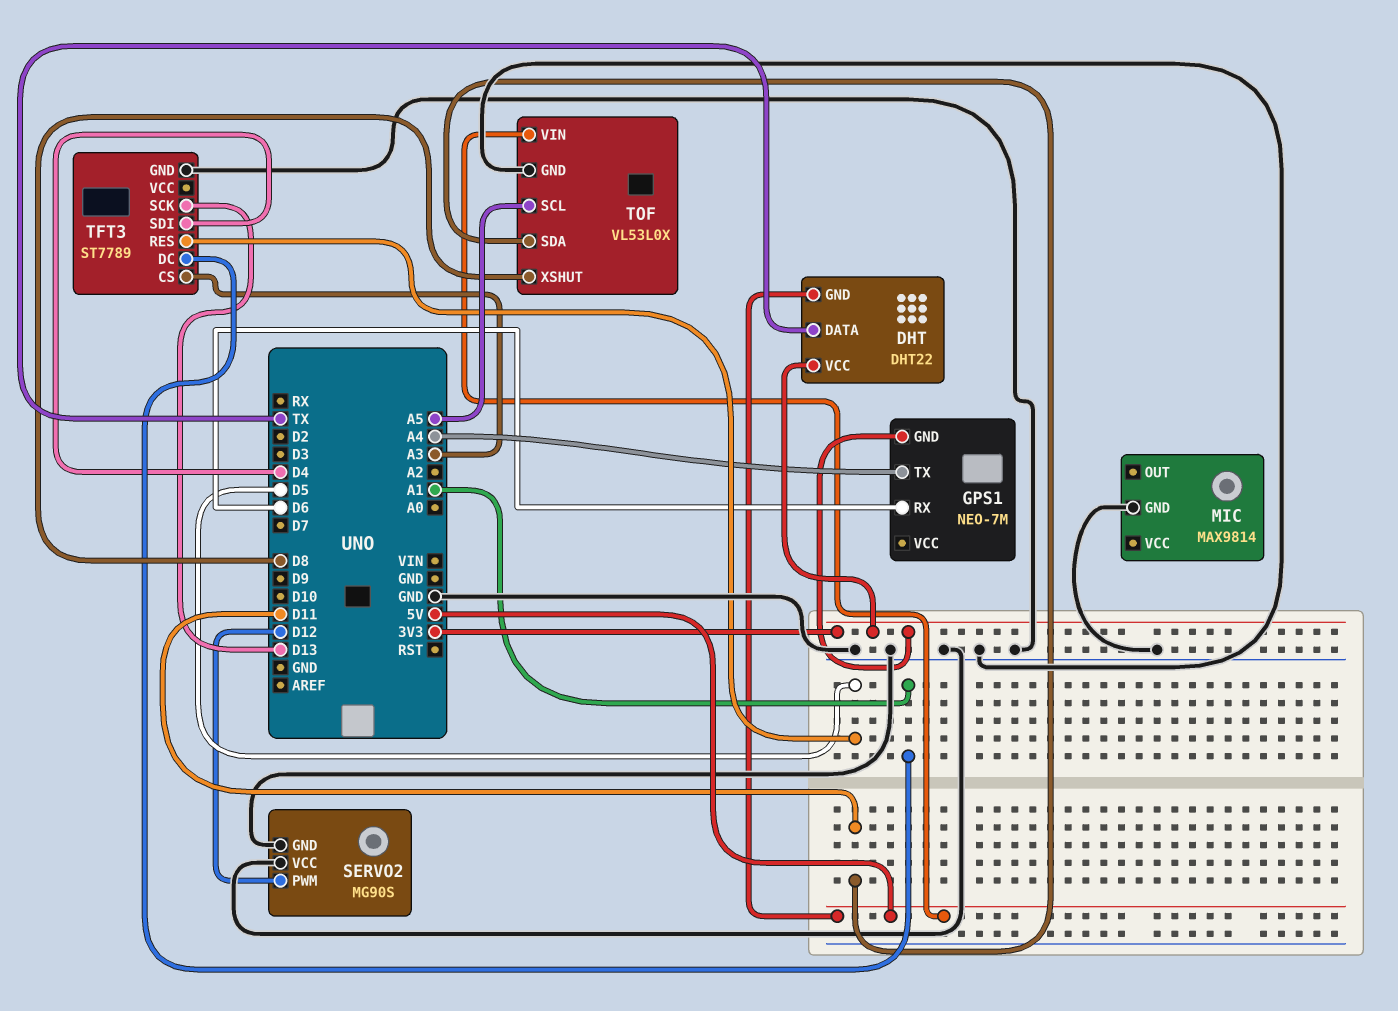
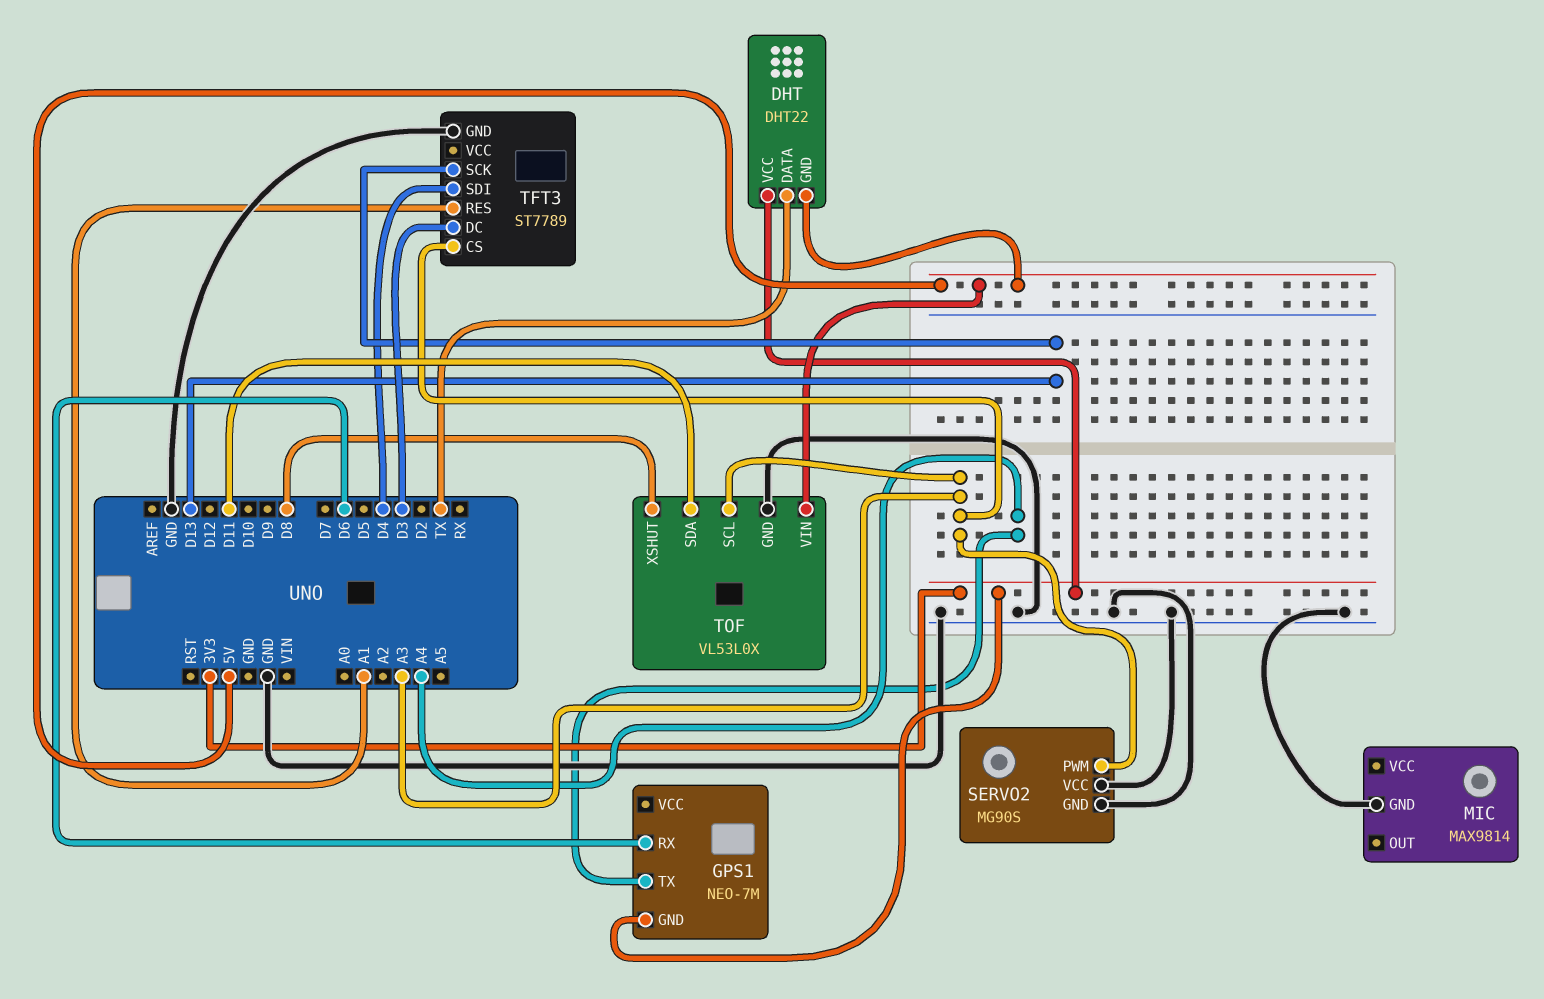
SERVO2 pin PWM: D12 -> A3
TFT3 pin DC: A1 -> D3
TFT3 pin RES: D5 -> A1
TOF pin SCL: A5 -> A3

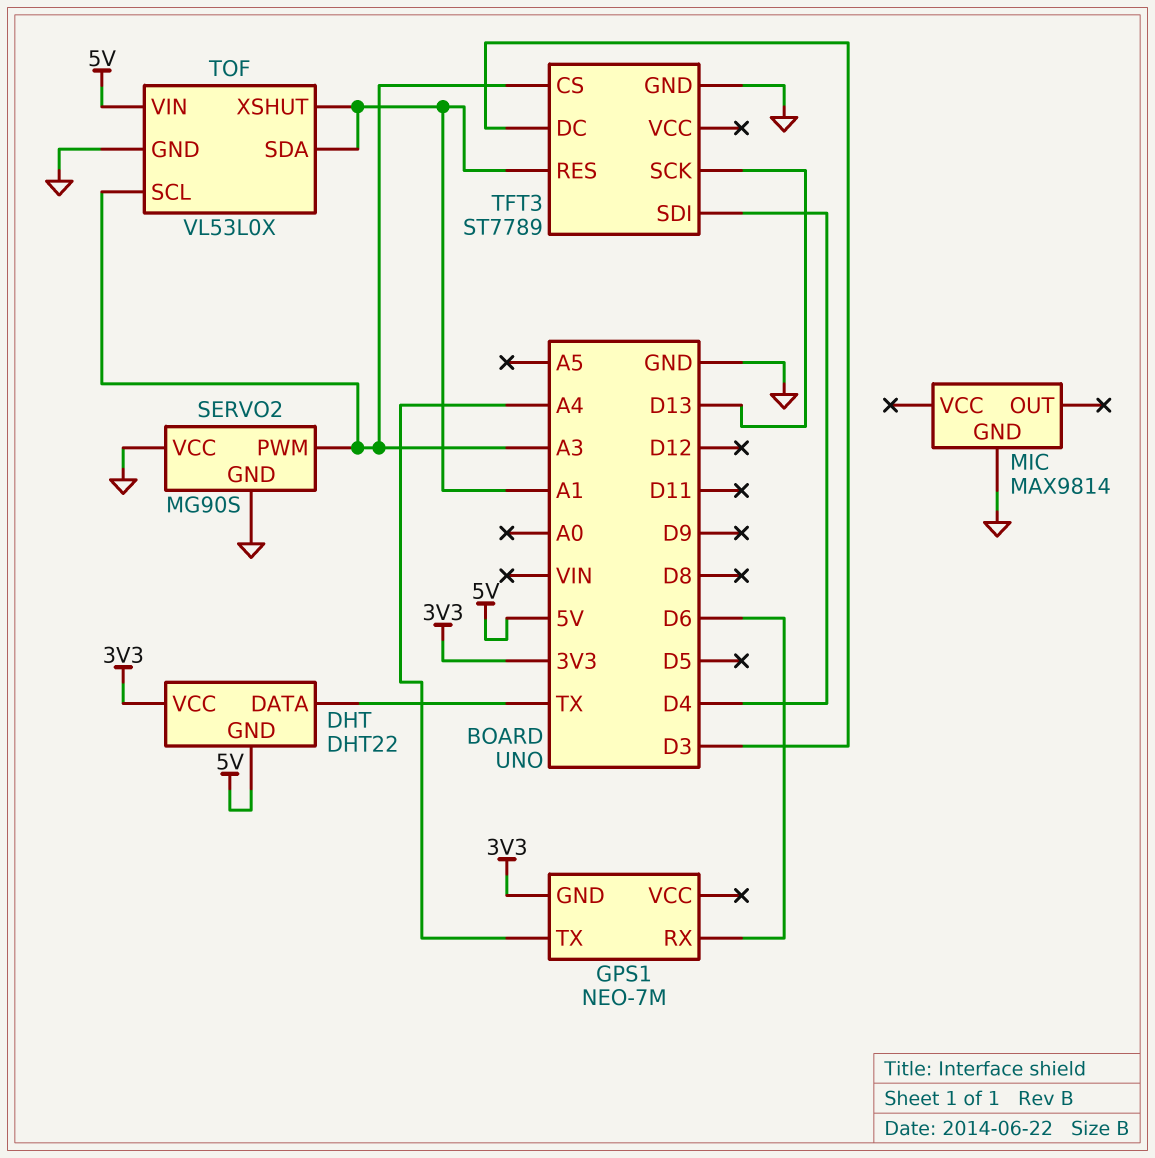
TOF pin SDA: D11 -> A1
TOF pin XSHUT: D8 -> A1

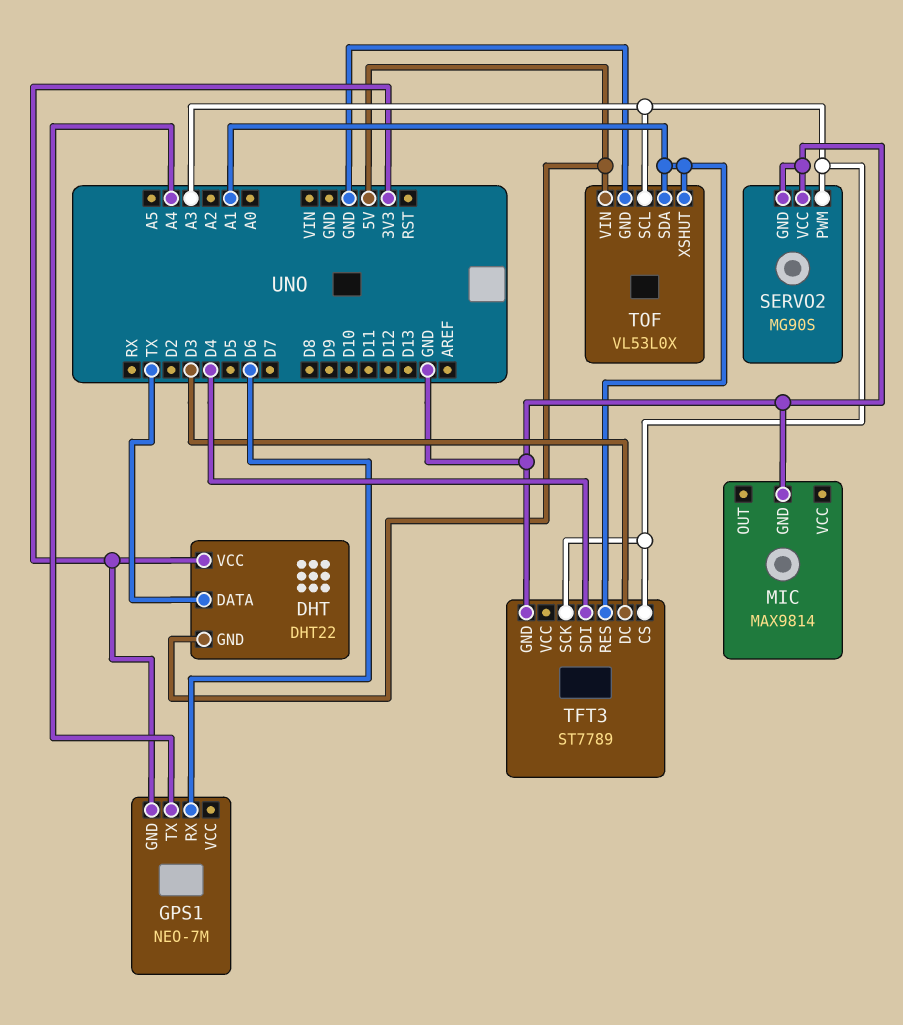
TFT3 pin SCK: D13 -> A3

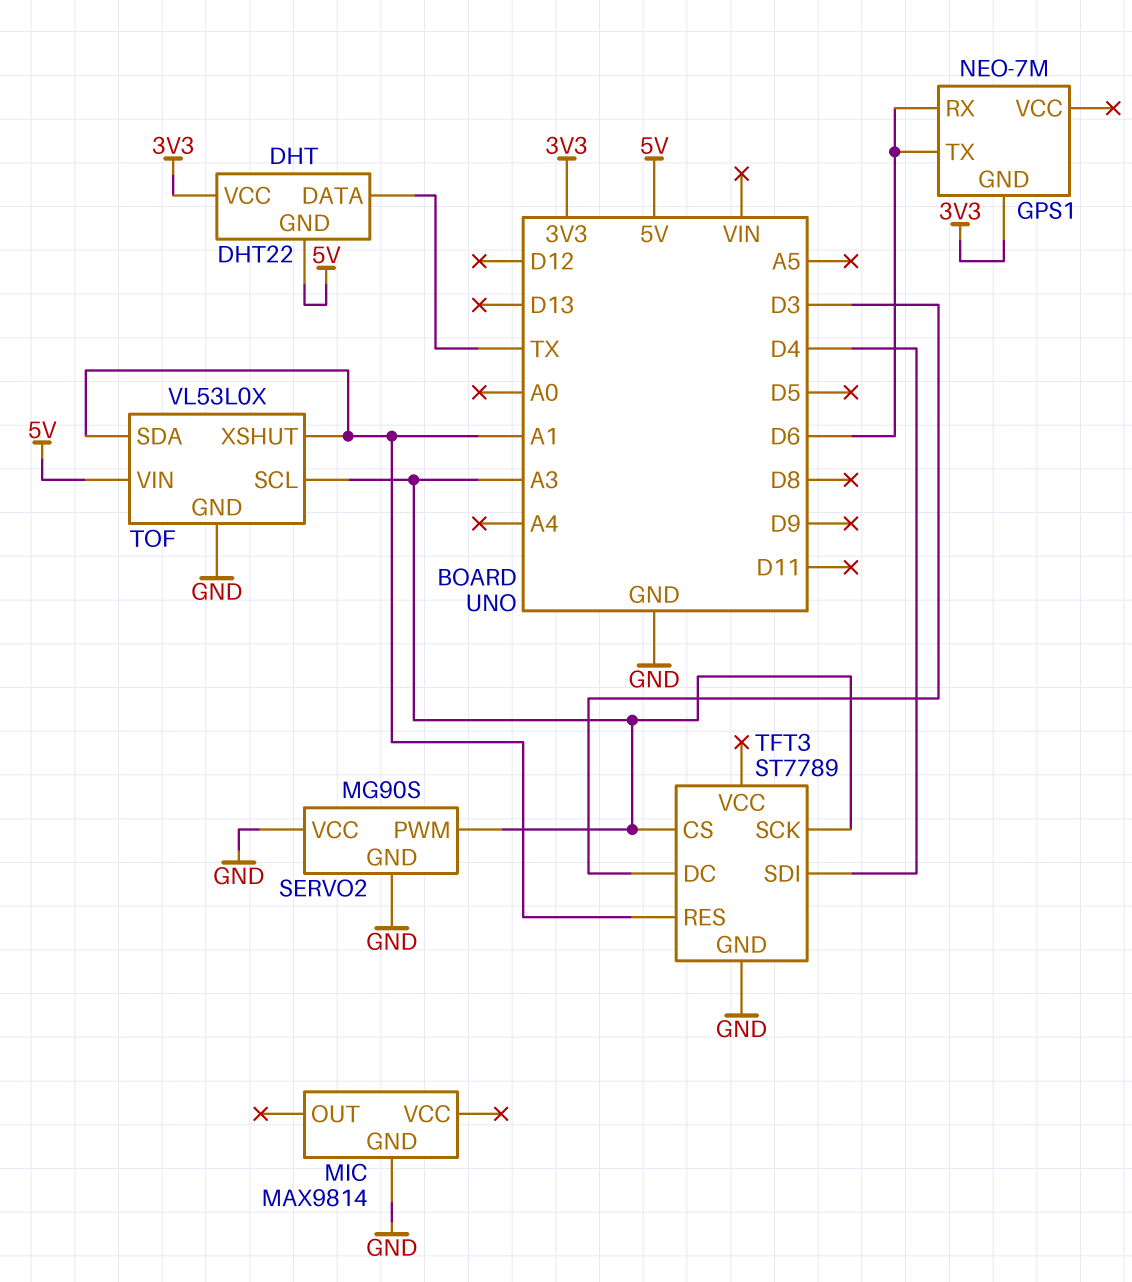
GPS1 pin TX: A4 -> D6

